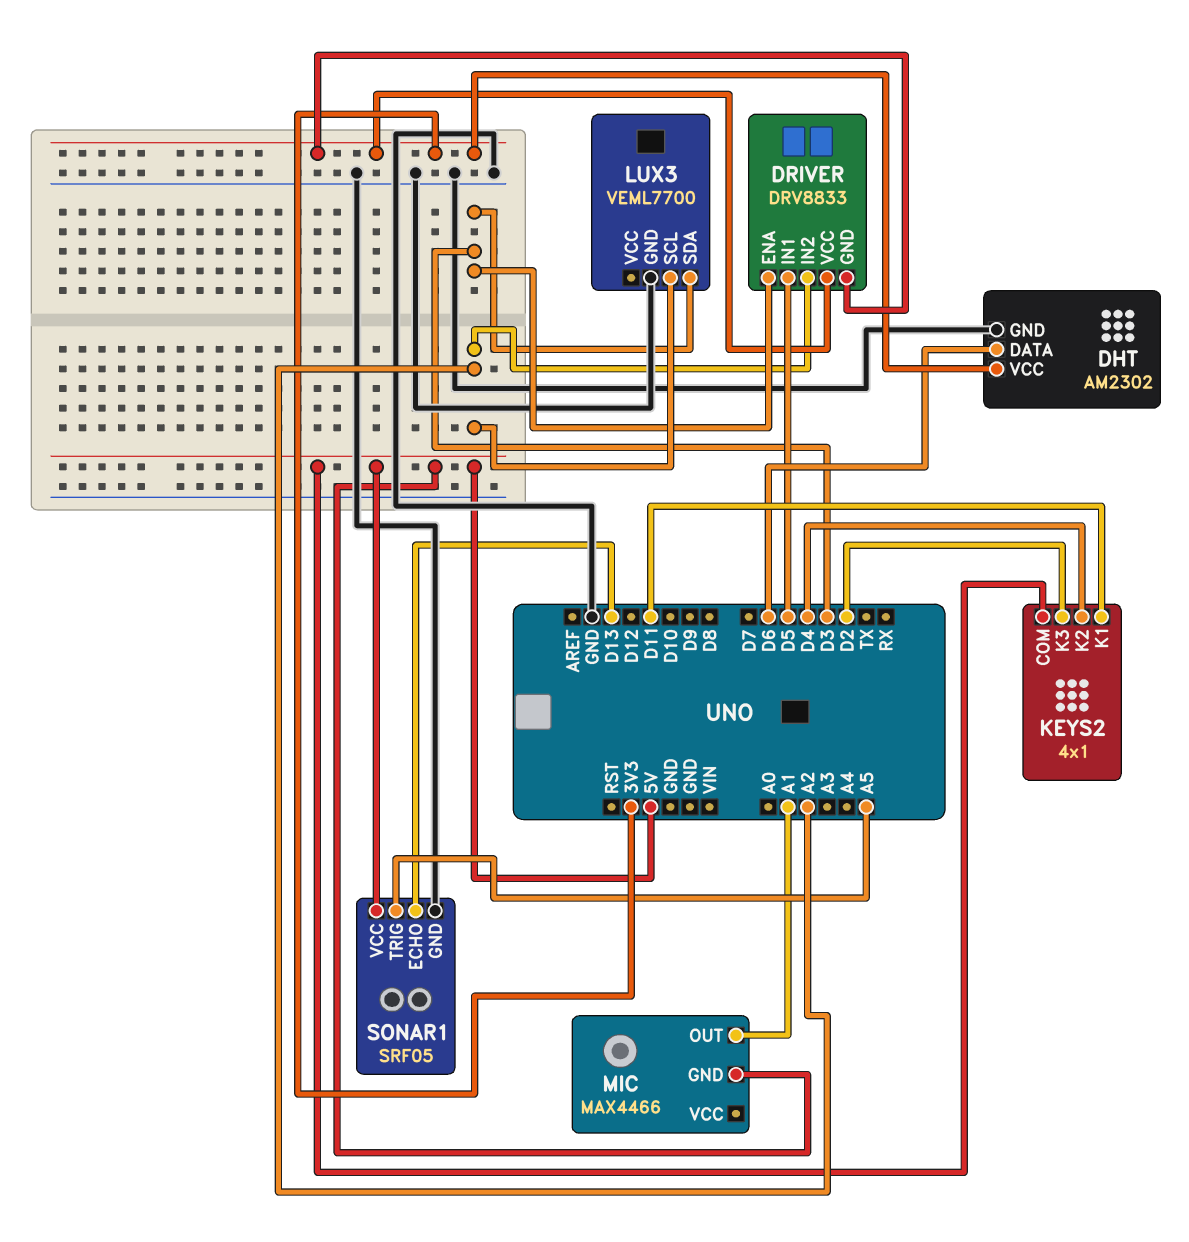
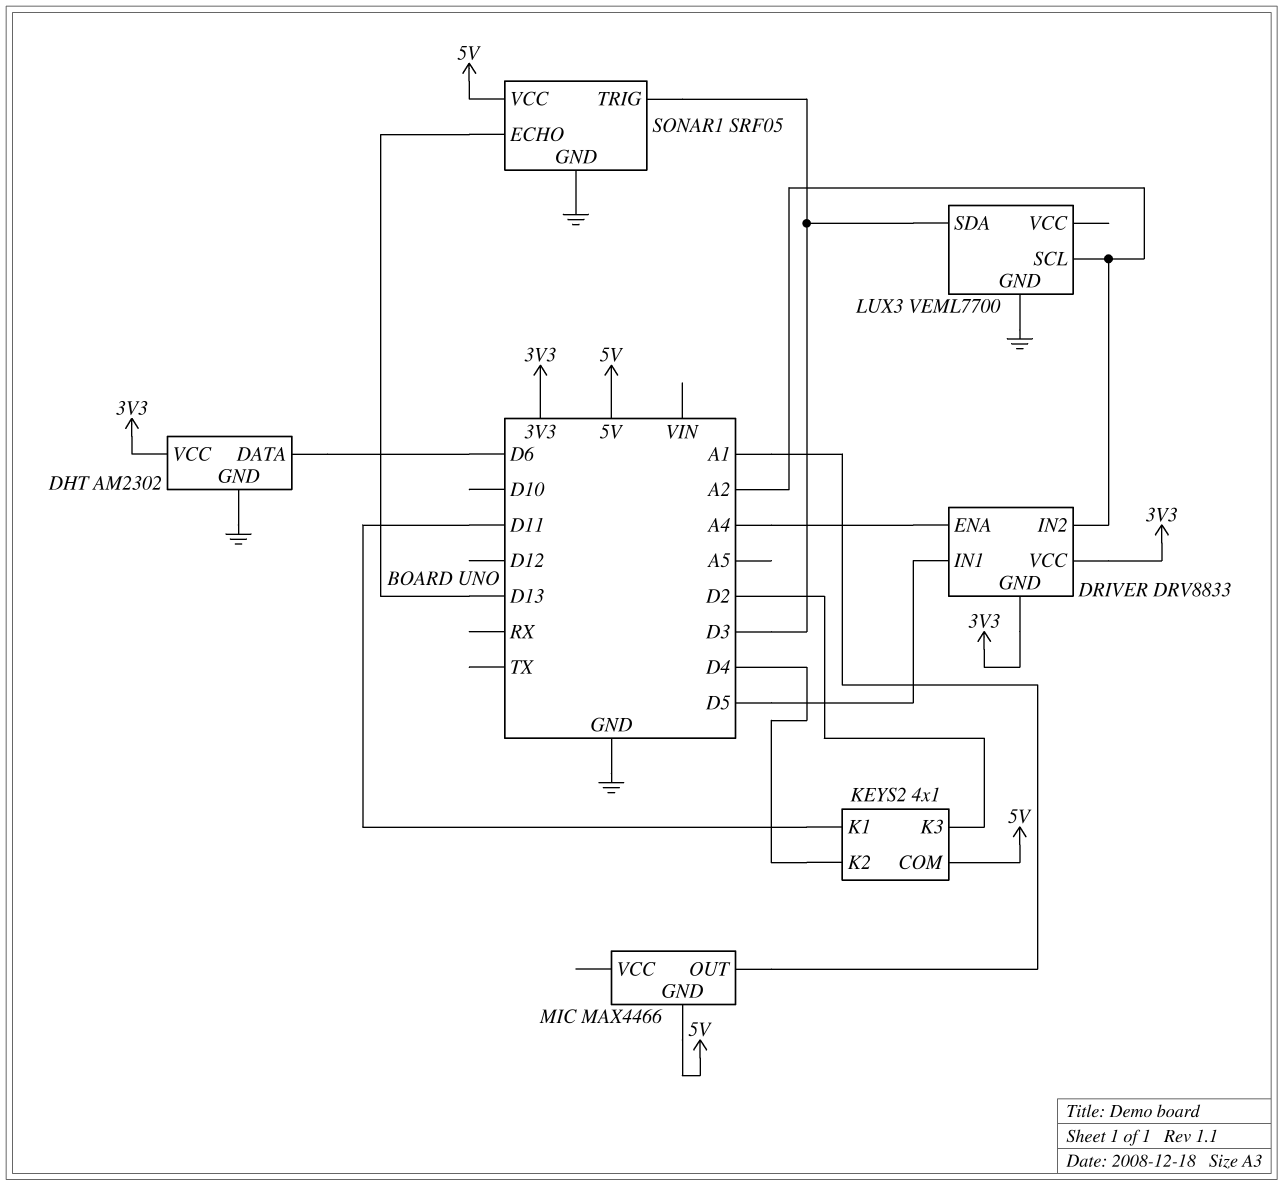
DRIVER pin ENA: D3 -> A4
SONAR1 pin TRIG: A5 -> D3

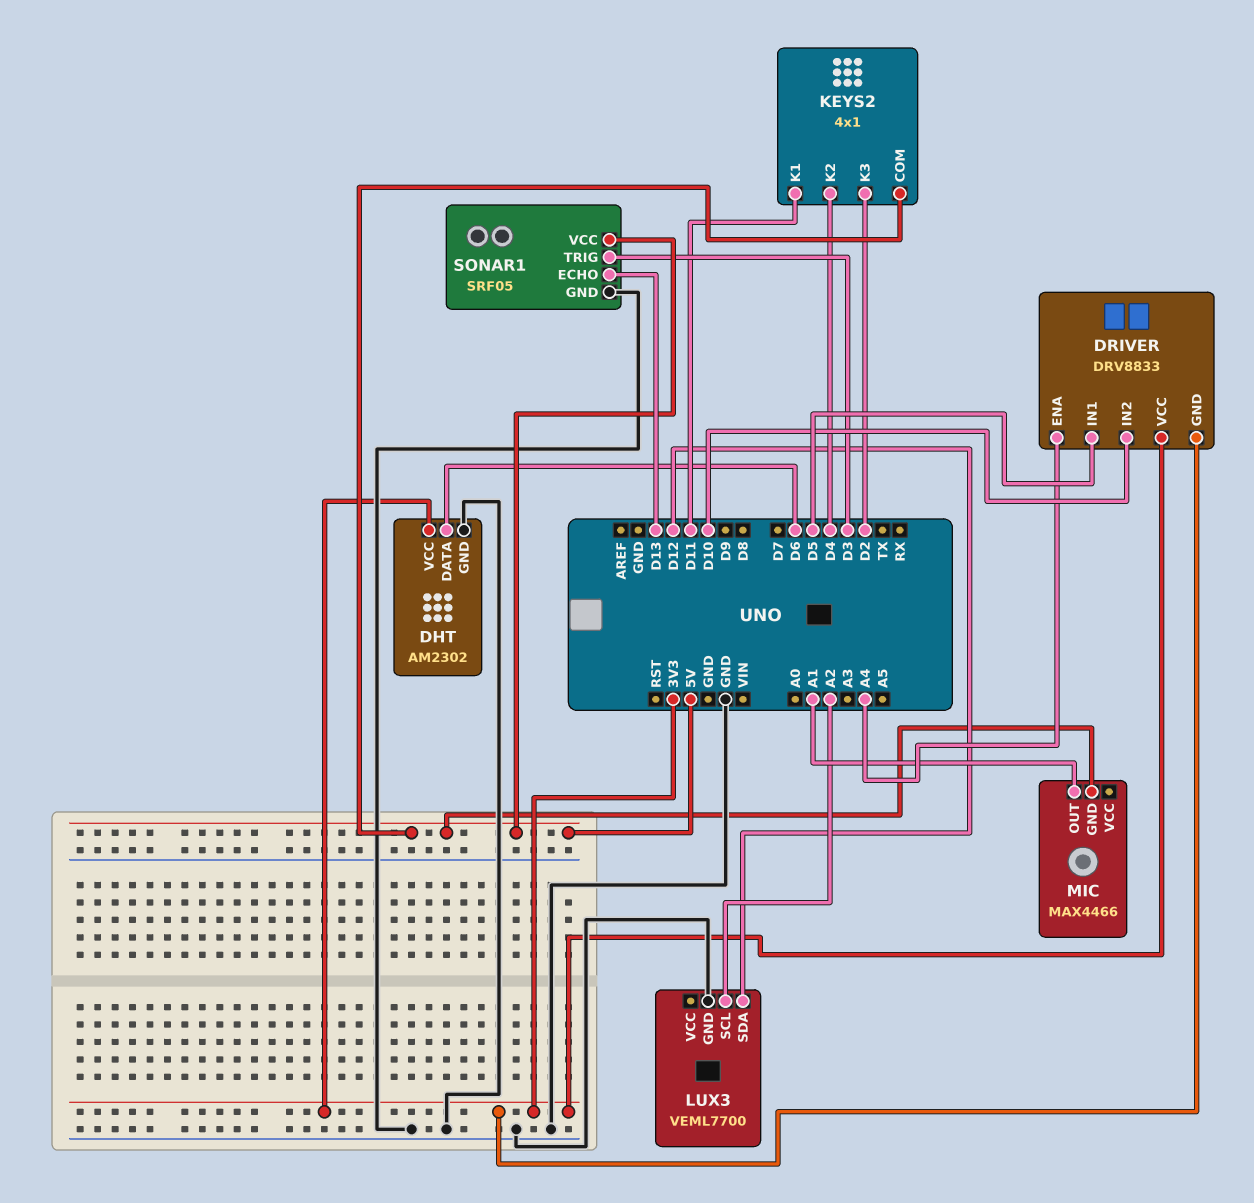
DRIVER pin IN2: A2 -> D10
LUX3 pin SDA: D3 -> D12

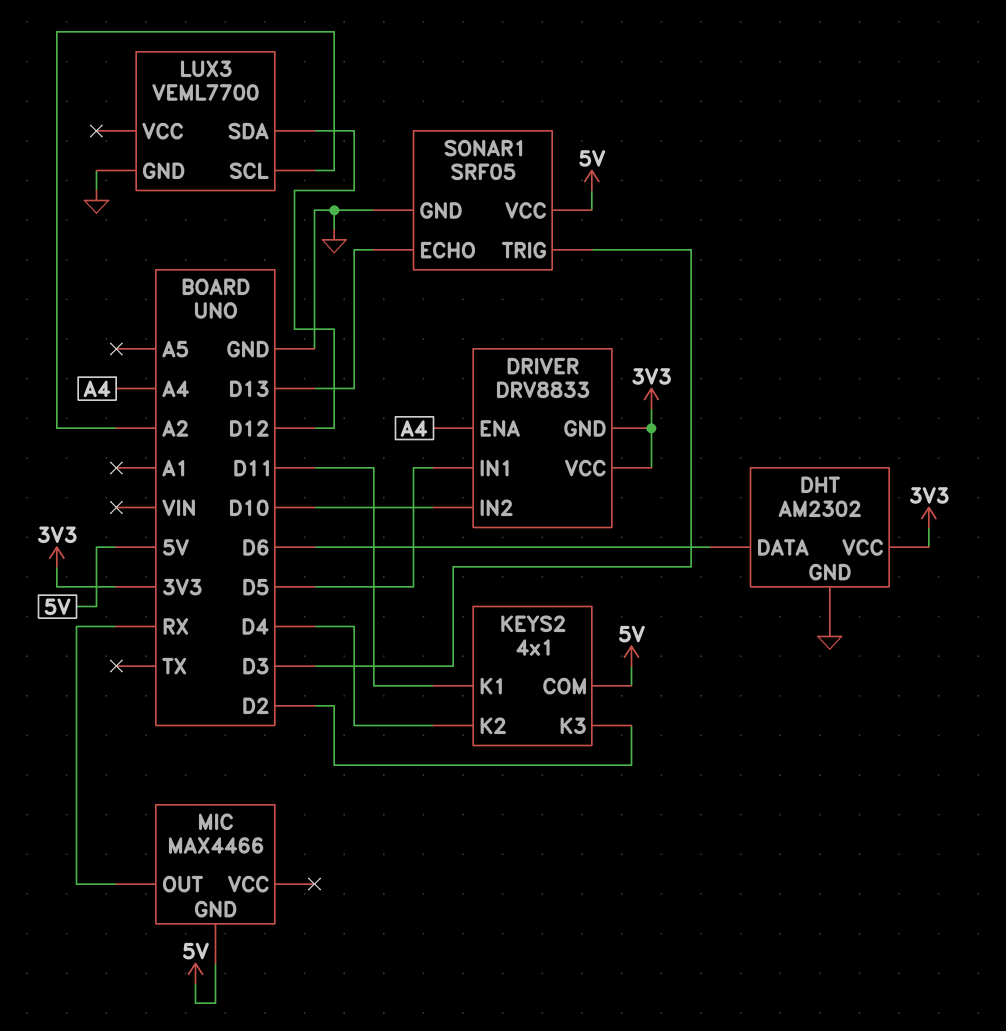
MIC pin OUT: A1 -> RX

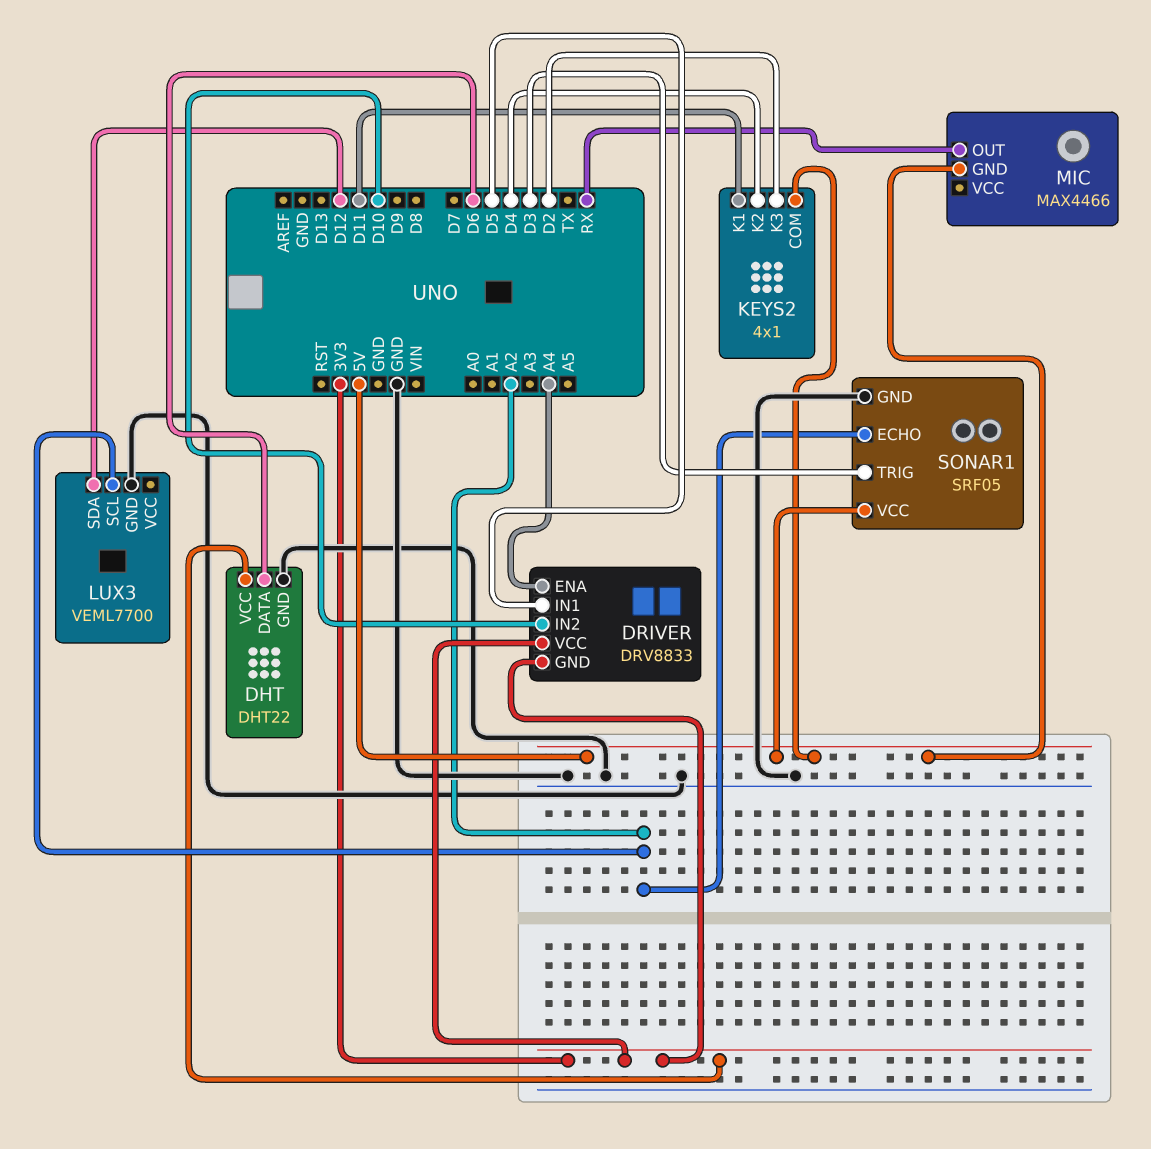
DHT: AM2302 -> DHT22
SONAR1 pin ECHO: D13 -> A2

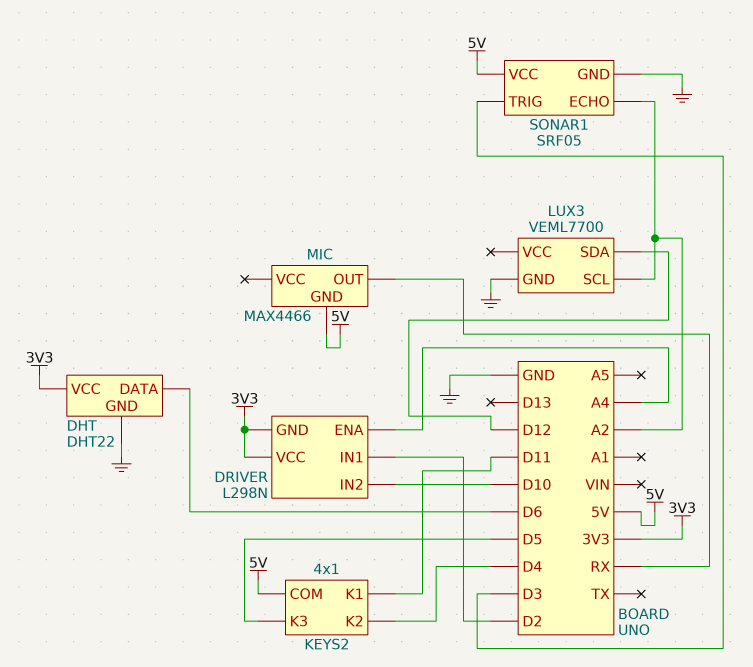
DRIVER: DRV8833 -> L298N
DRIVER pin IN1: D5 -> D2
KEYS2 pin K3: D2 -> D5

